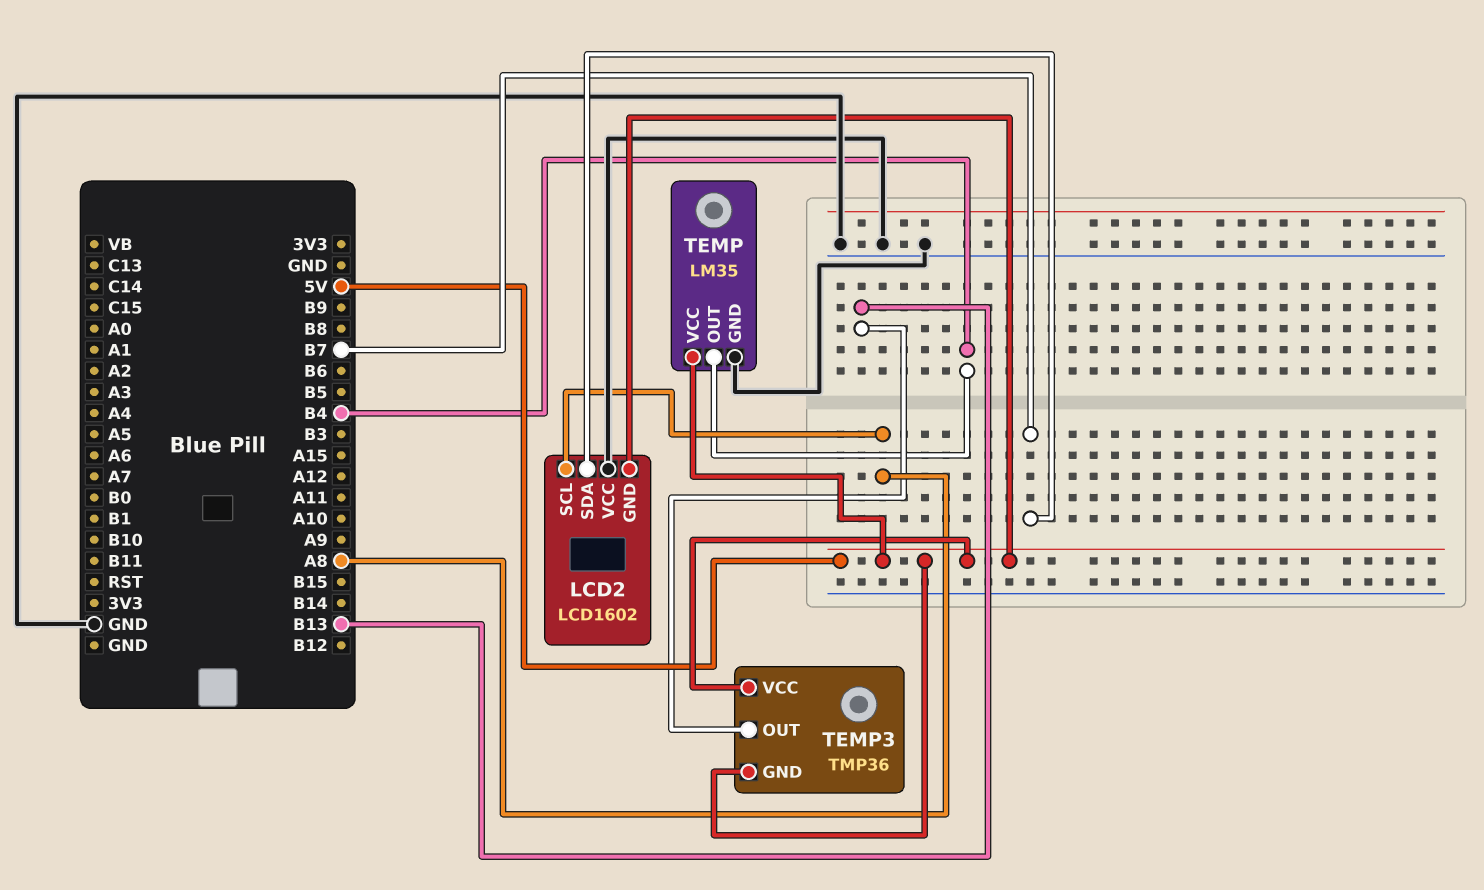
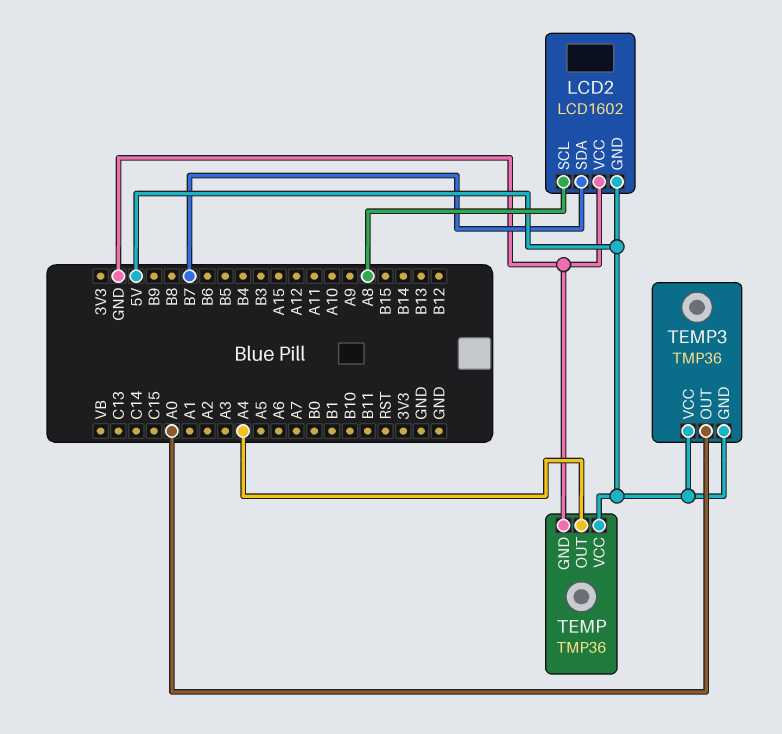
TEMP: LM35 -> TMP36
TEMP pin OUT: B4 -> A4
TEMP3 pin OUT: B13 -> A0

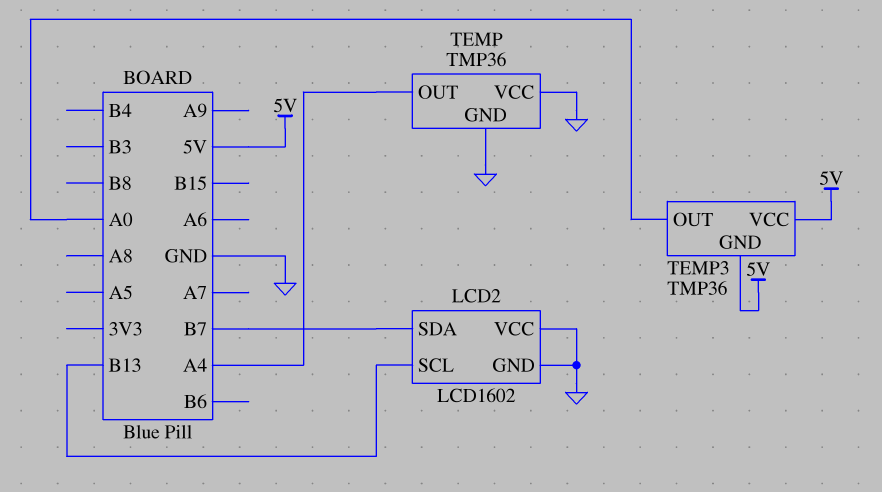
LCD2 pin GND: 5V -> GND
LCD2 pin SCL: A8 -> B13
TEMP pin VCC: 5V -> GND

